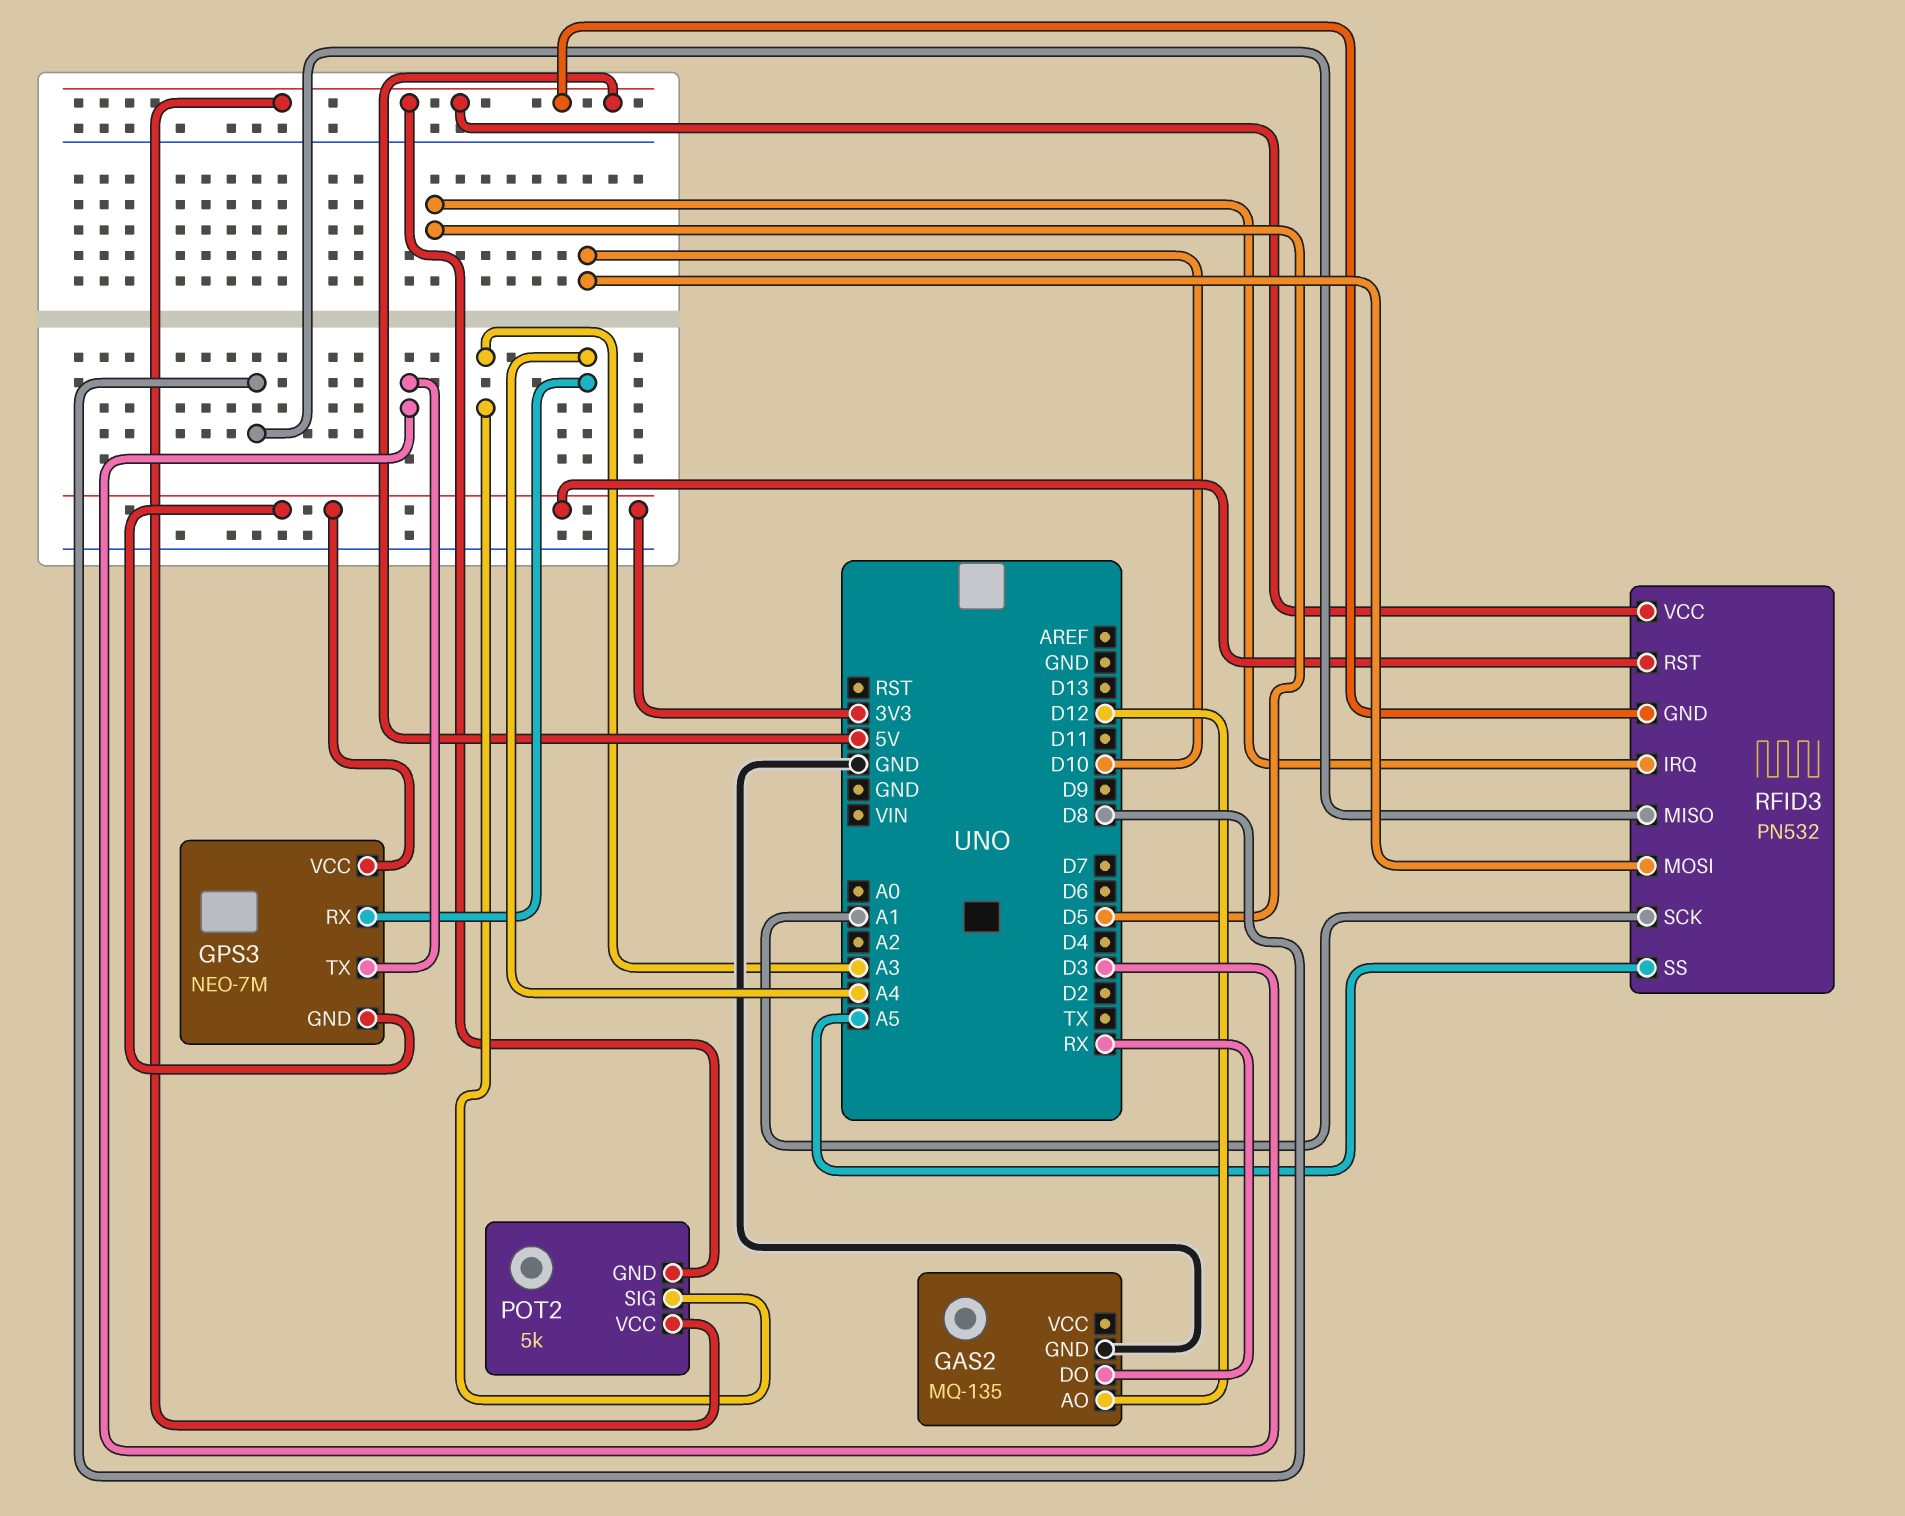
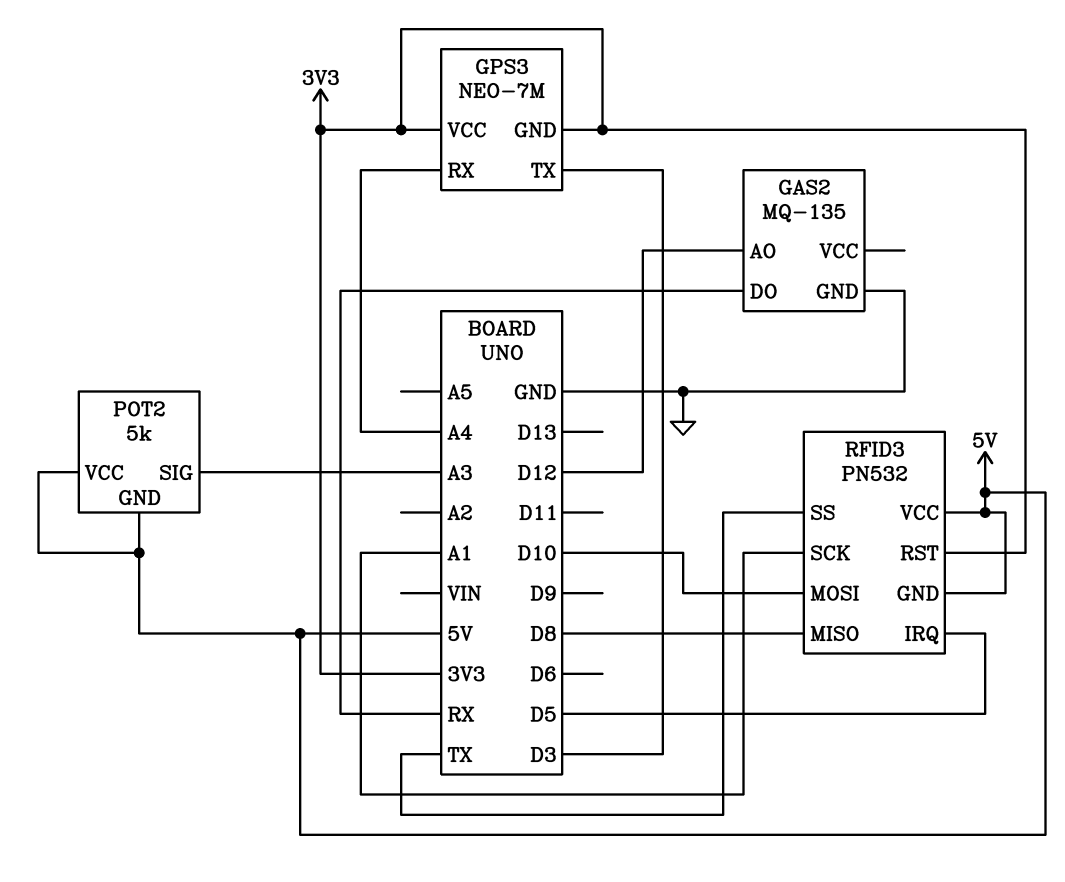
RFID3 pin SS: A5 -> TX

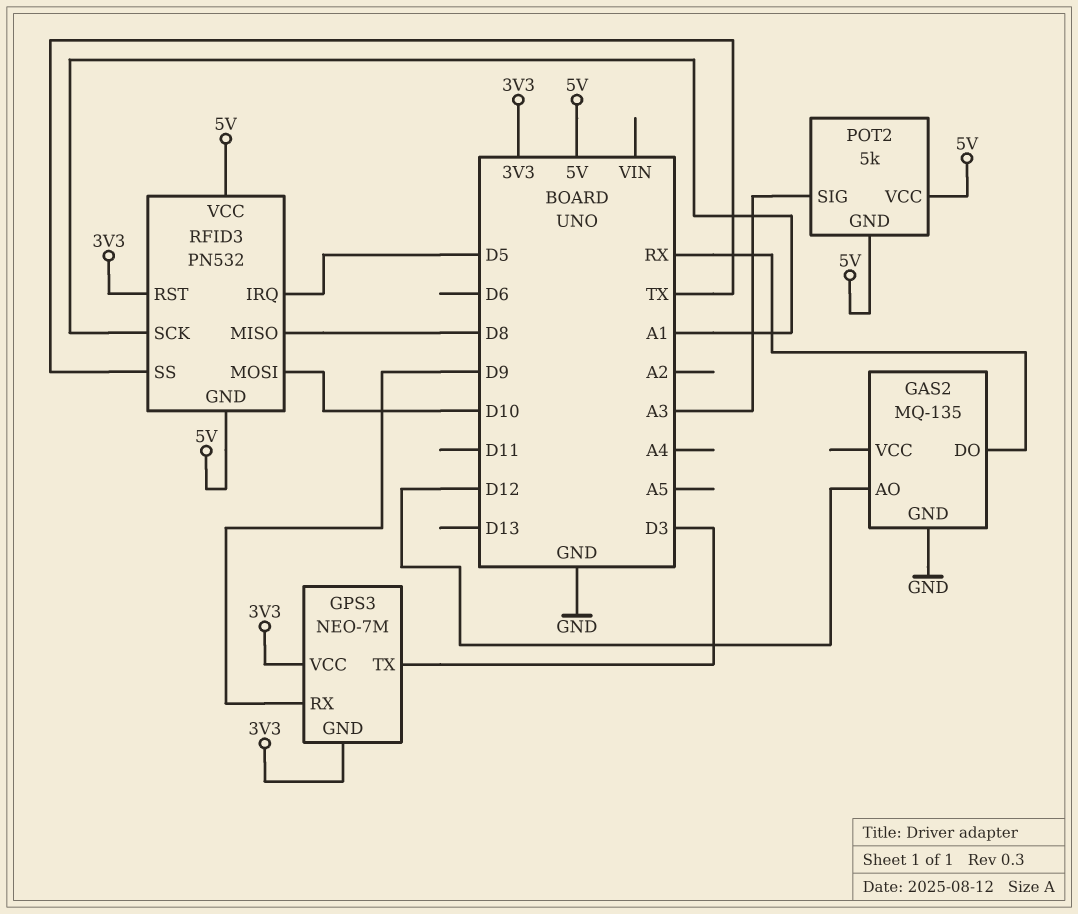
GPS3 pin RX: A4 -> D9

